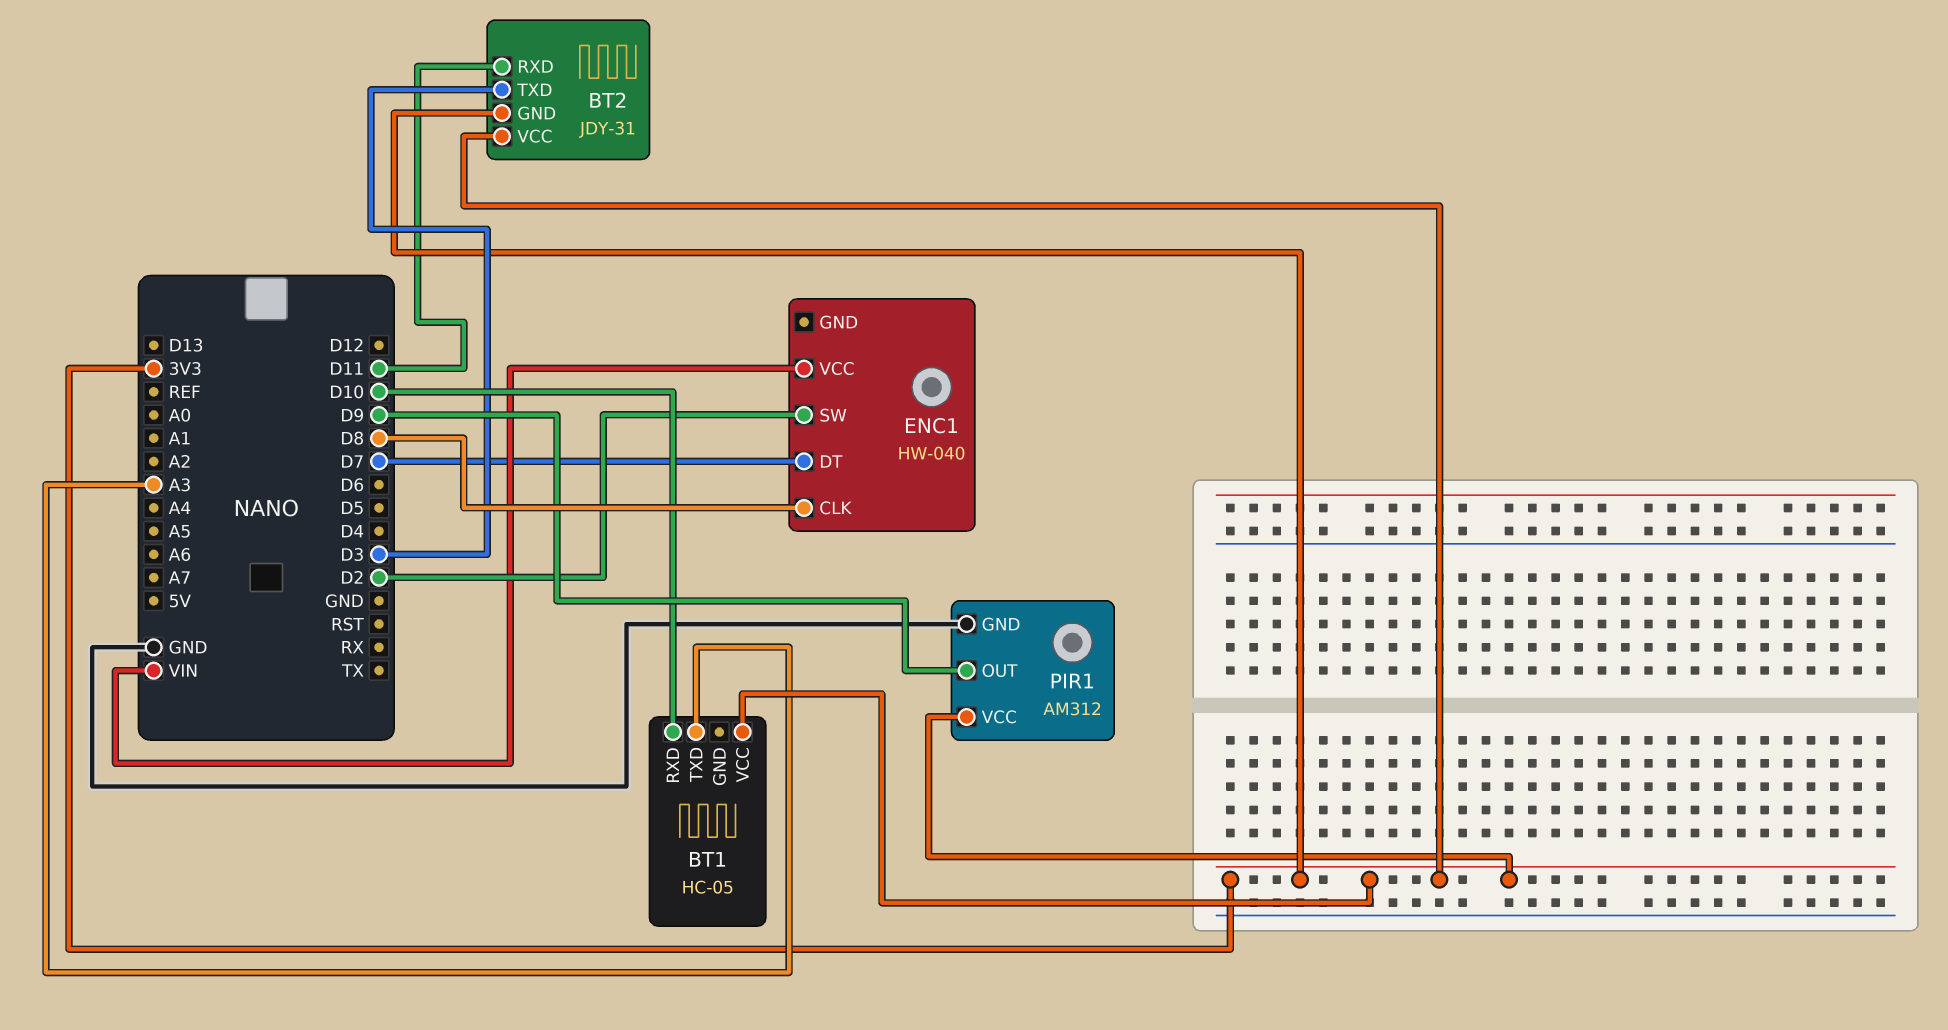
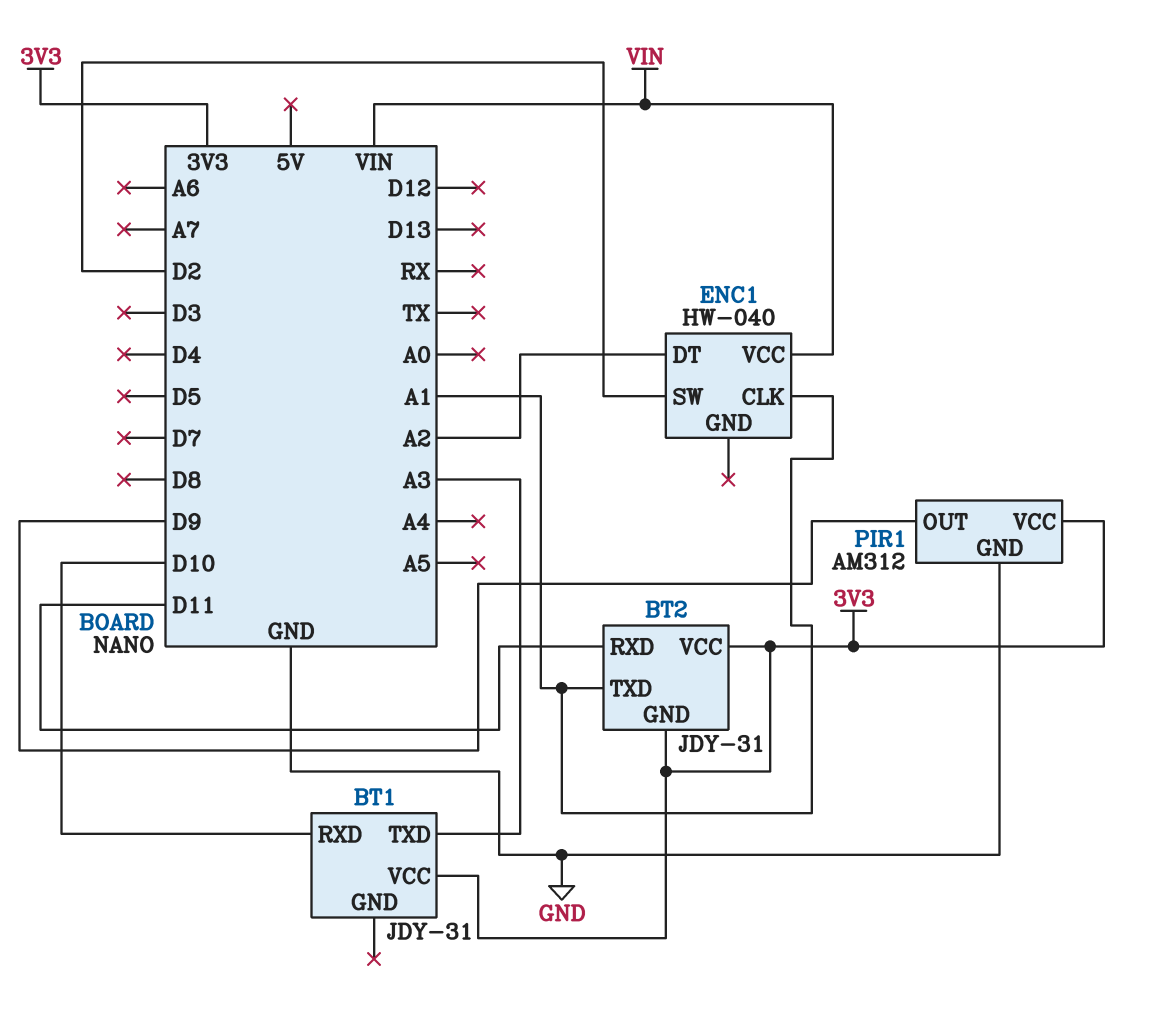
BT1: HC-05 -> JDY-31
BT2 pin TXD: D3 -> A1
ENC1 pin CLK: D8 -> A1
ENC1 pin DT: D7 -> A2

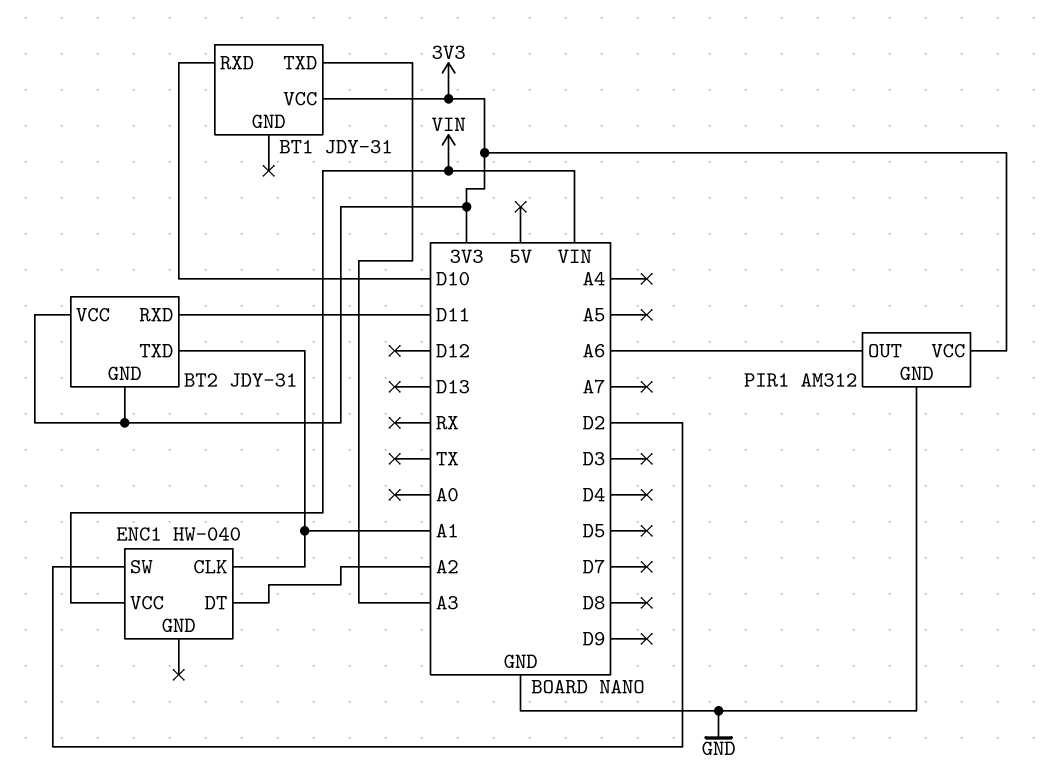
PIR1 pin OUT: D9 -> A6

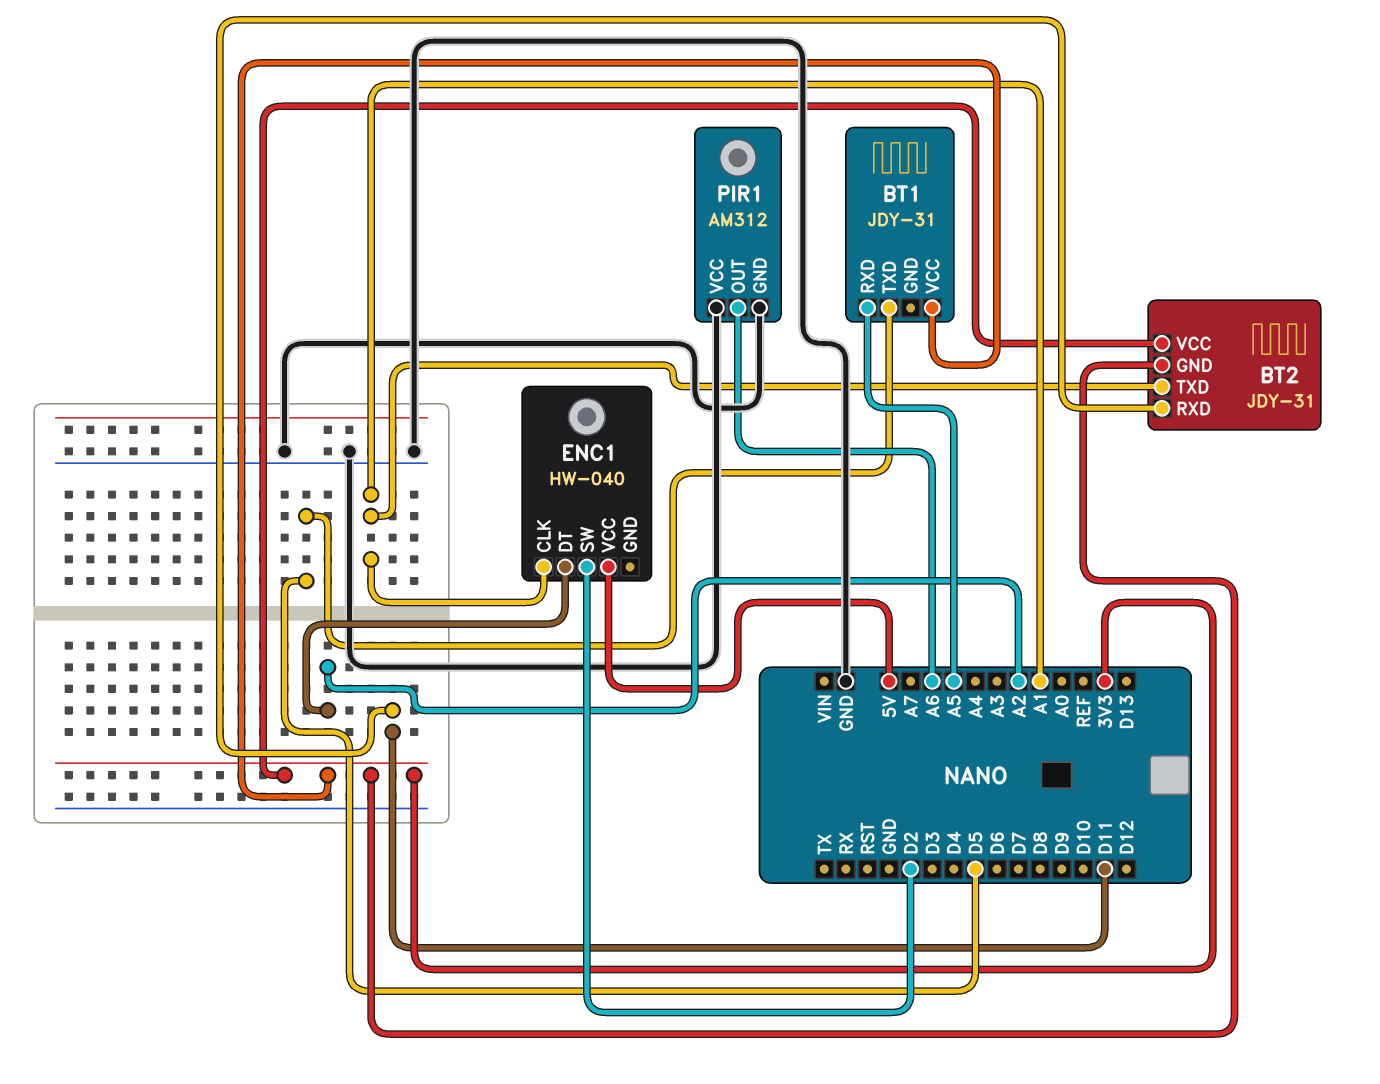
BT1 pin RXD: D10 -> A5
BT1 pin TXD: A3 -> D5
ENC1 pin VCC: VIN -> 5V
PIR1 pin VCC: 3V3 -> GND

